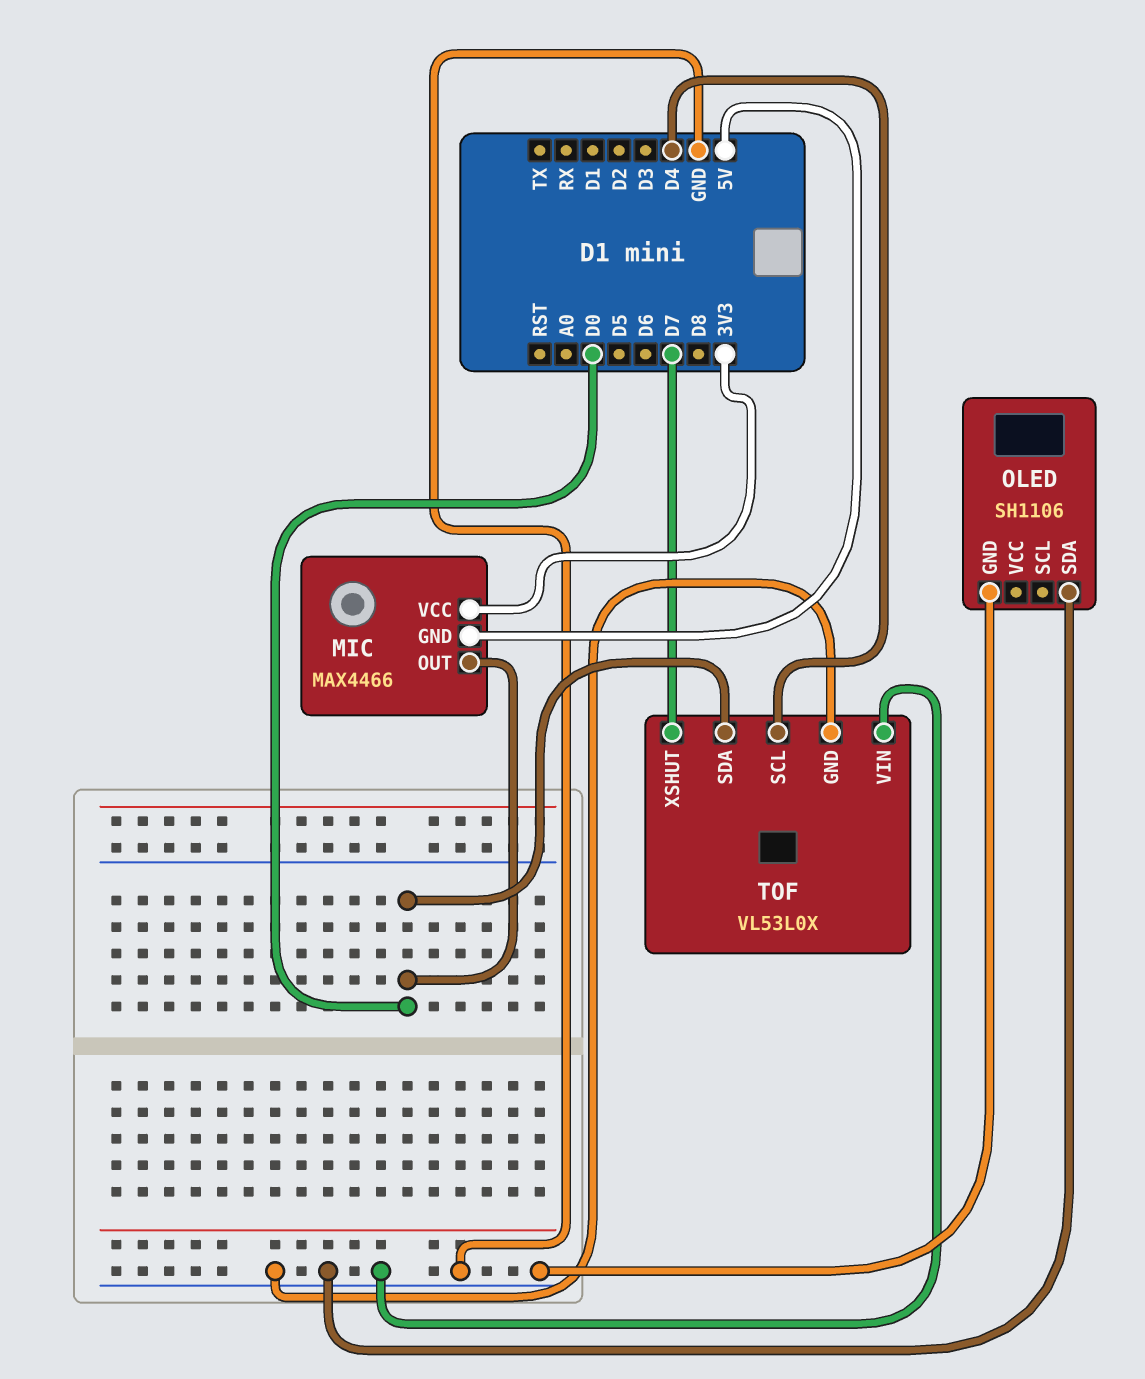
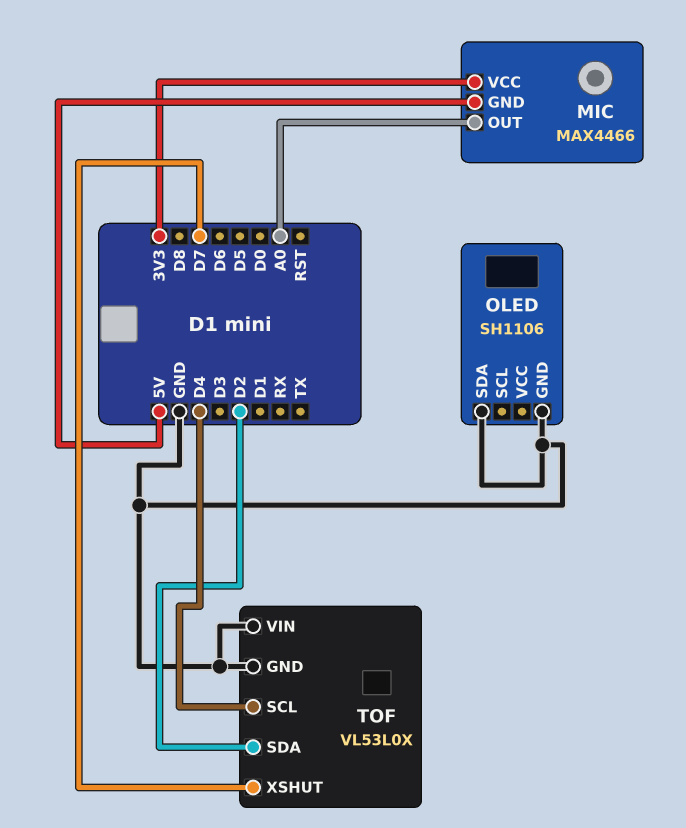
MIC pin OUT: D0 -> A0
TOF pin SDA: D0 -> D2

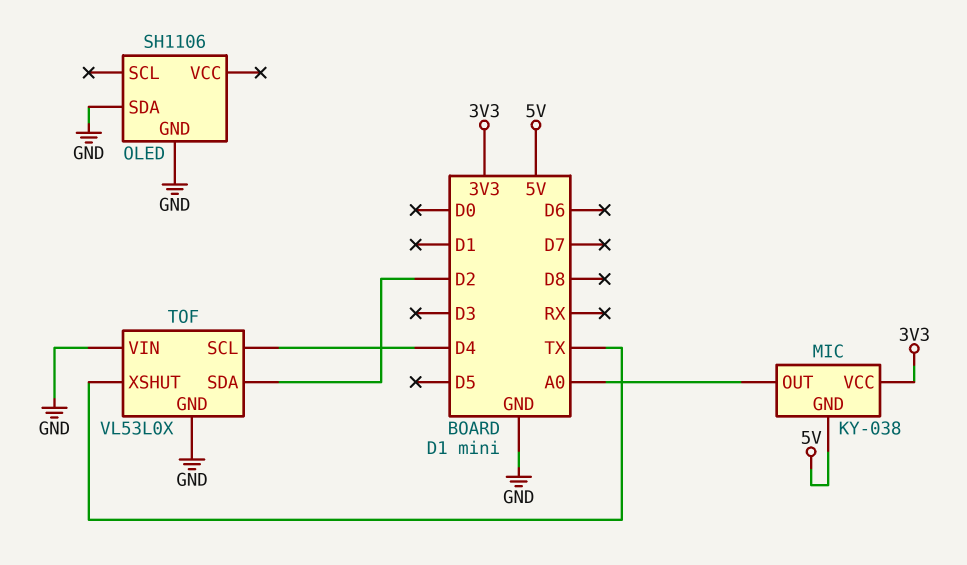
MIC: MAX4466 -> KY-038
TOF pin XSHUT: D7 -> TX

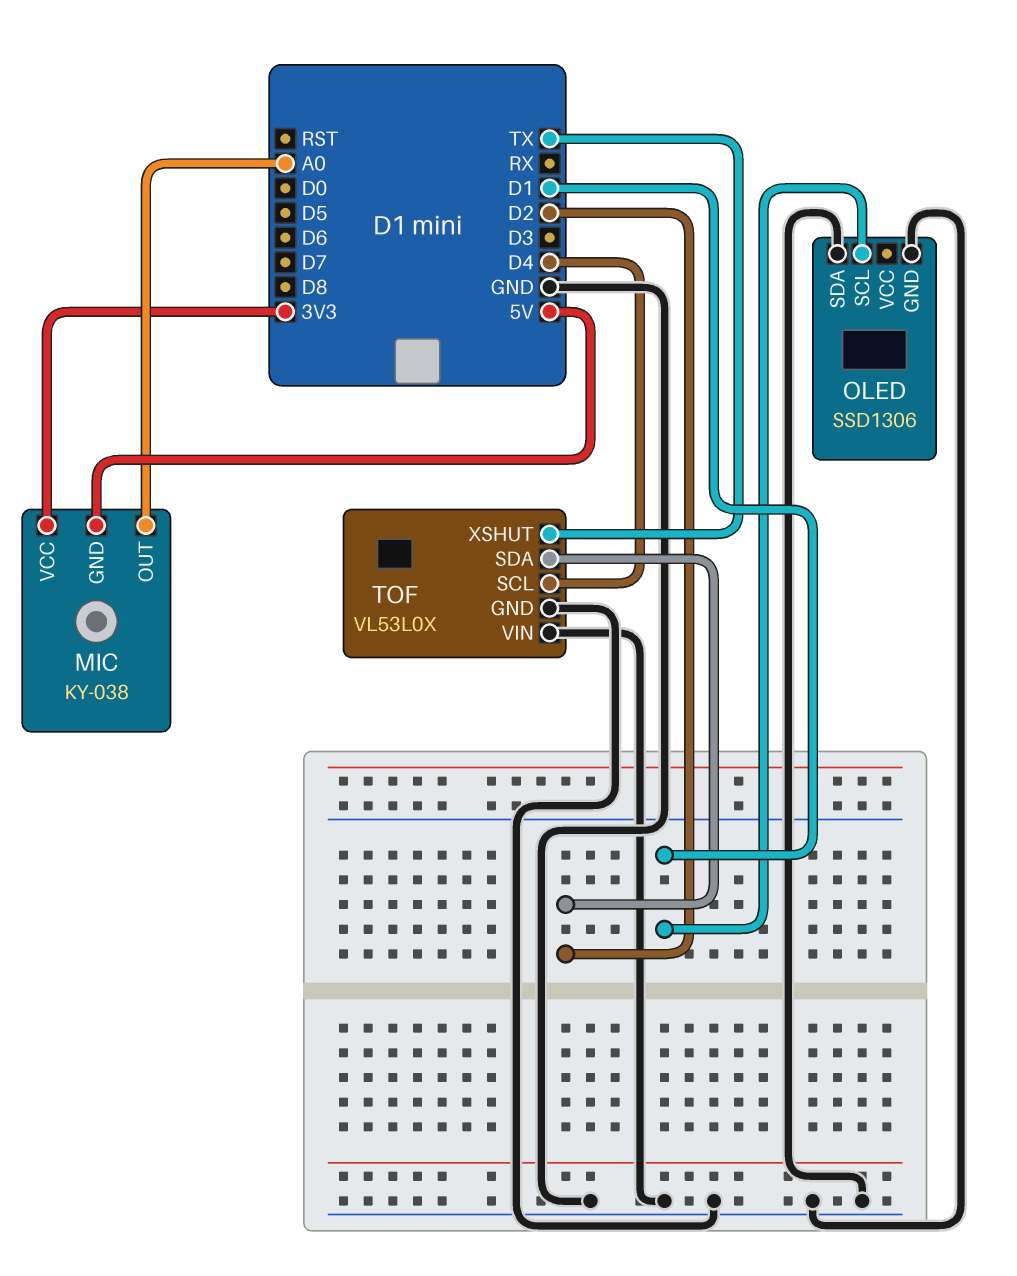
OLED: SH1106 -> SSD1306
OLED pin SCL: none -> D1

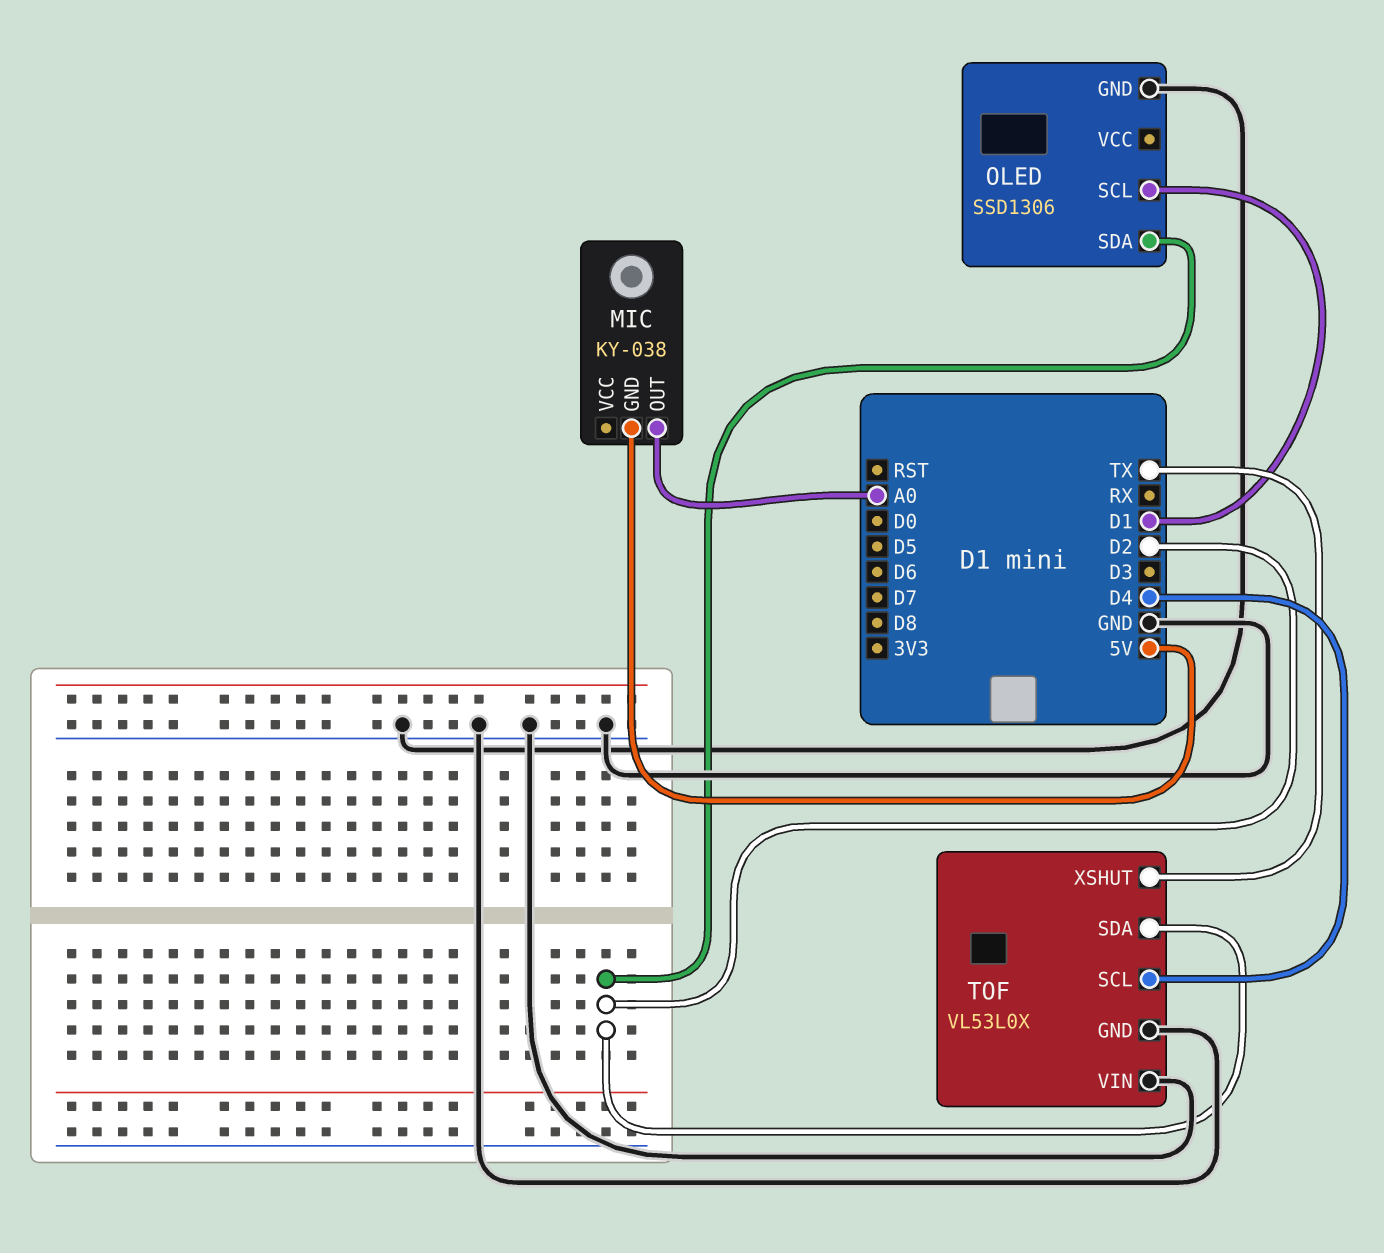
MIC pin VCC: 3V3 -> none
OLED pin SDA: GND -> D2

